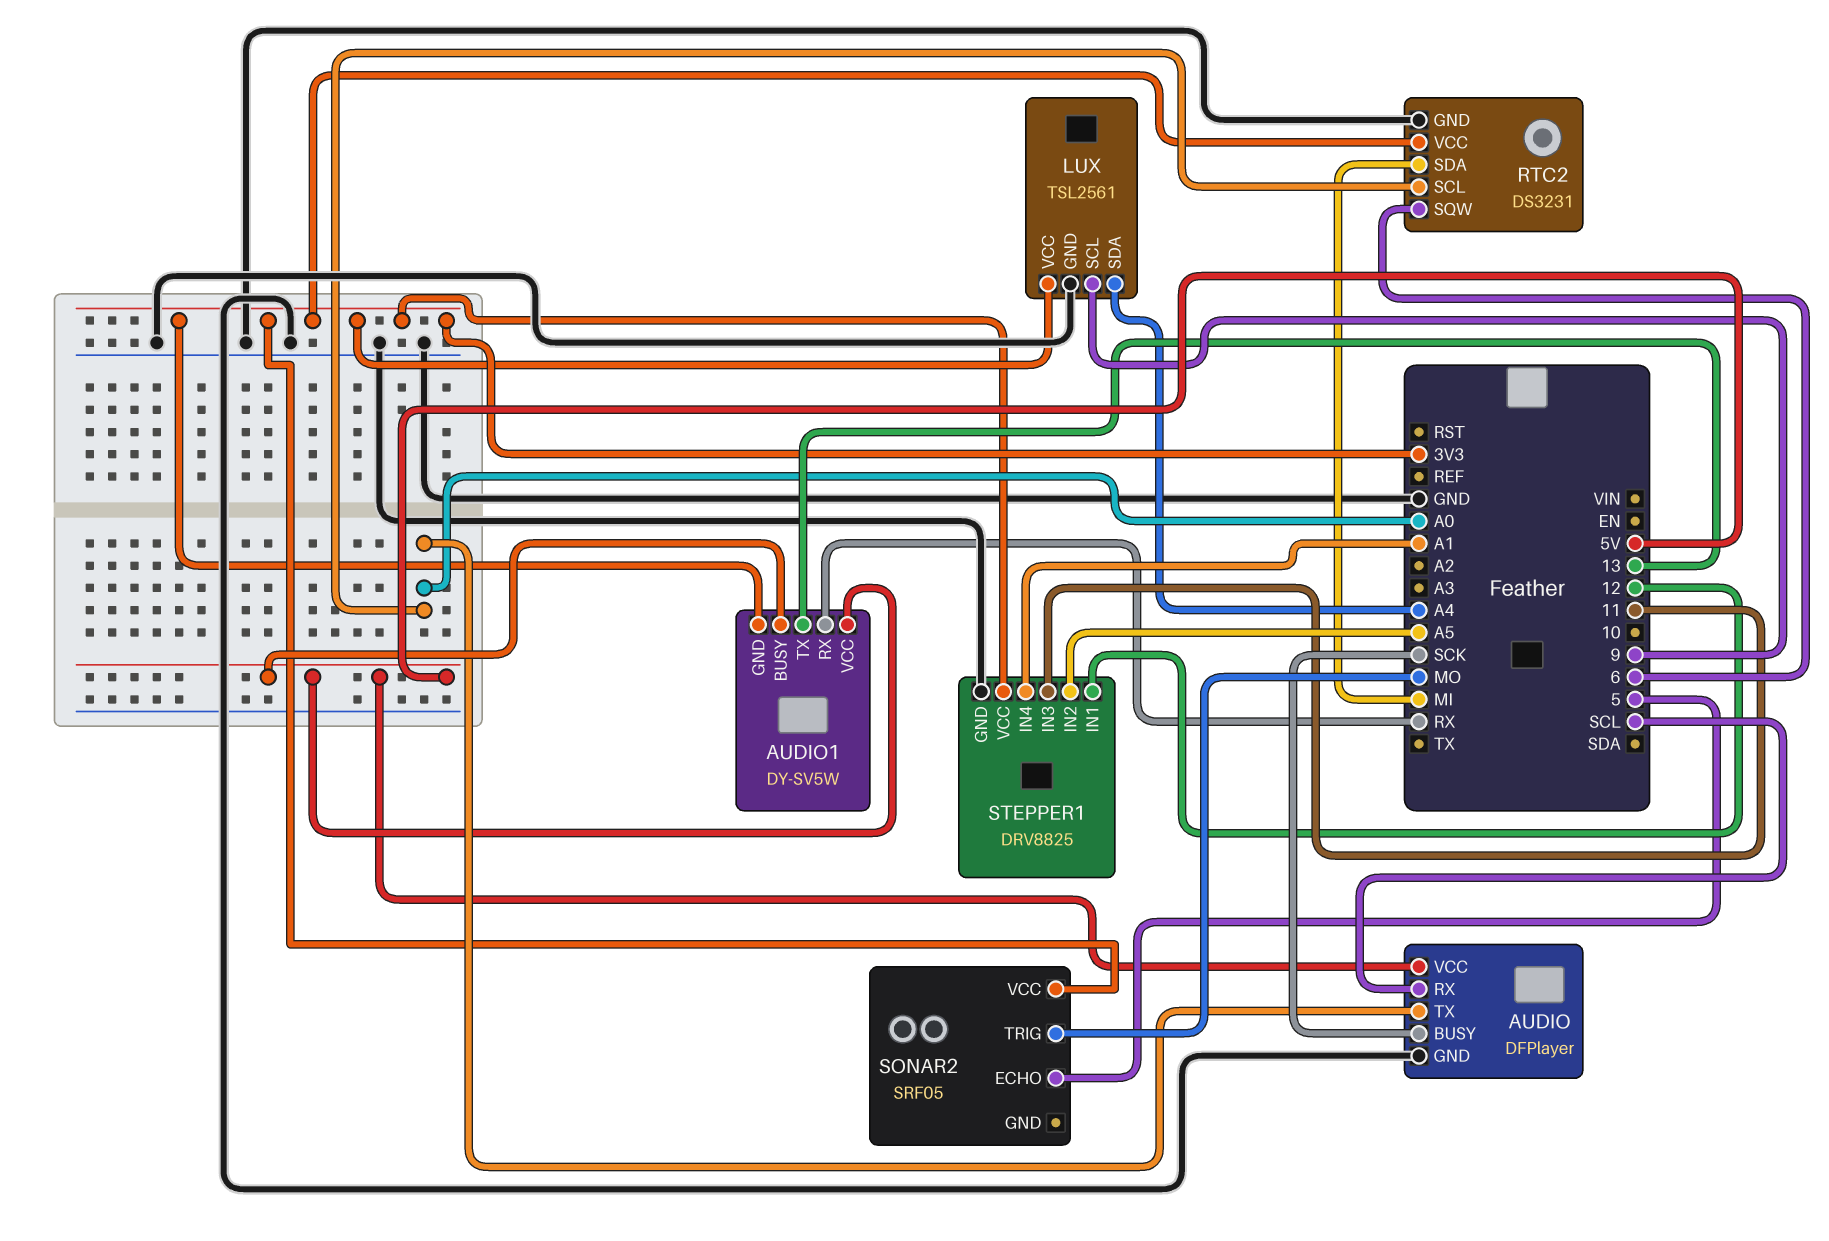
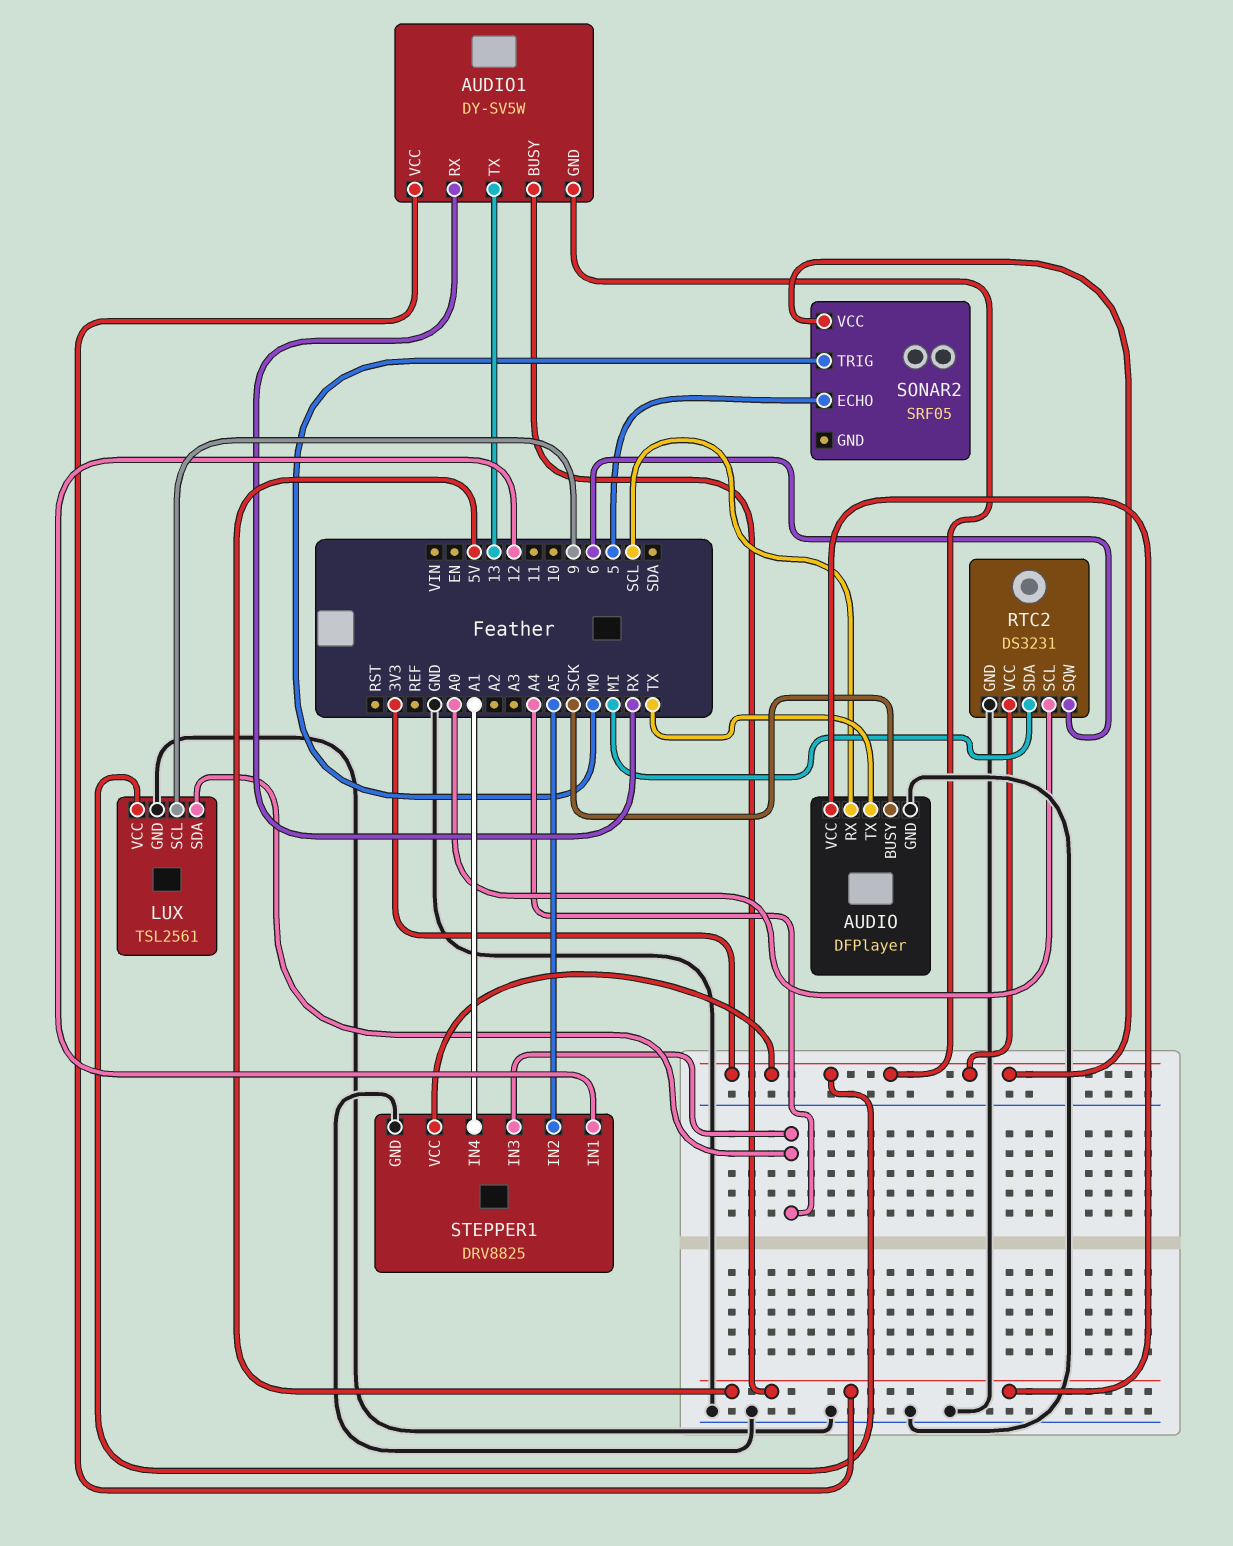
AUDIO pin TX: A0 -> TX
STEPPER1 pin IN3: 11 -> A4

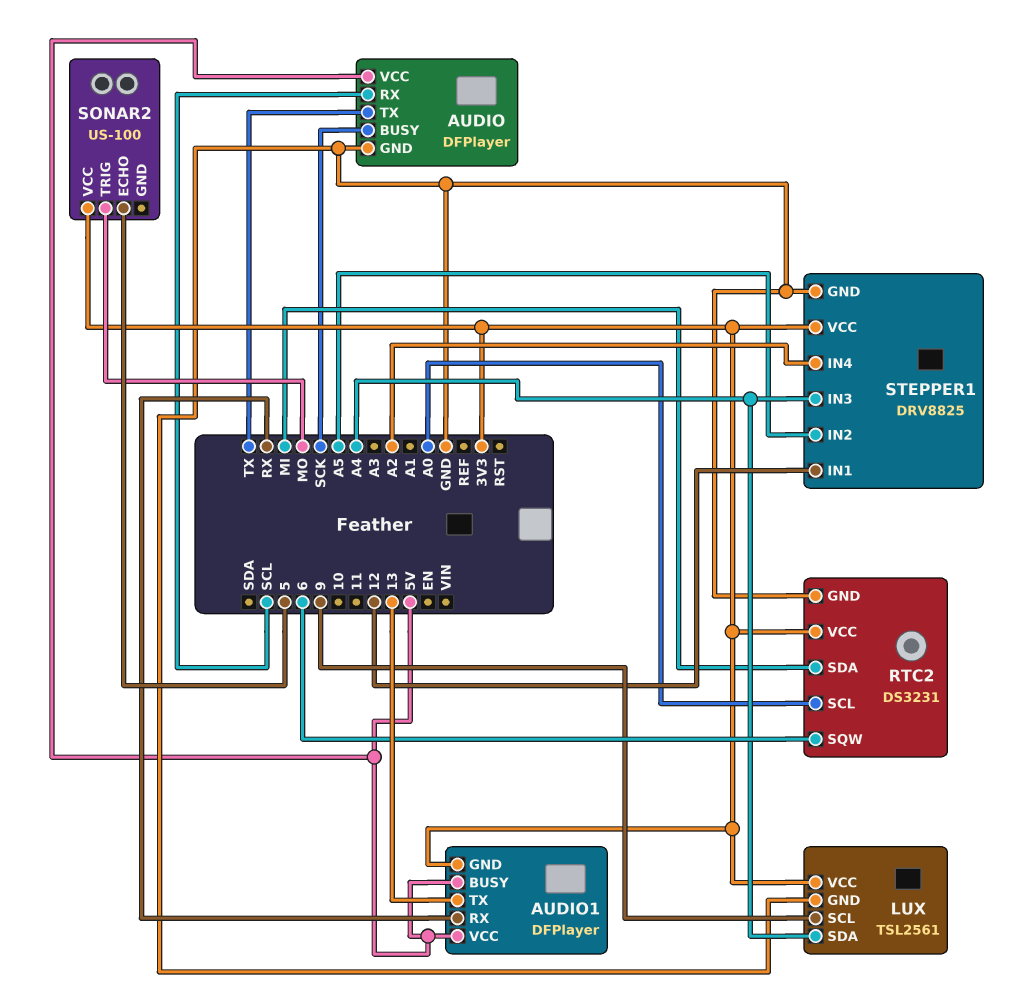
AUDIO1: DY-SV5W -> DFPlayer
SONAR2: SRF05 -> US-100
STEPPER1 pin IN4: A1 -> A2

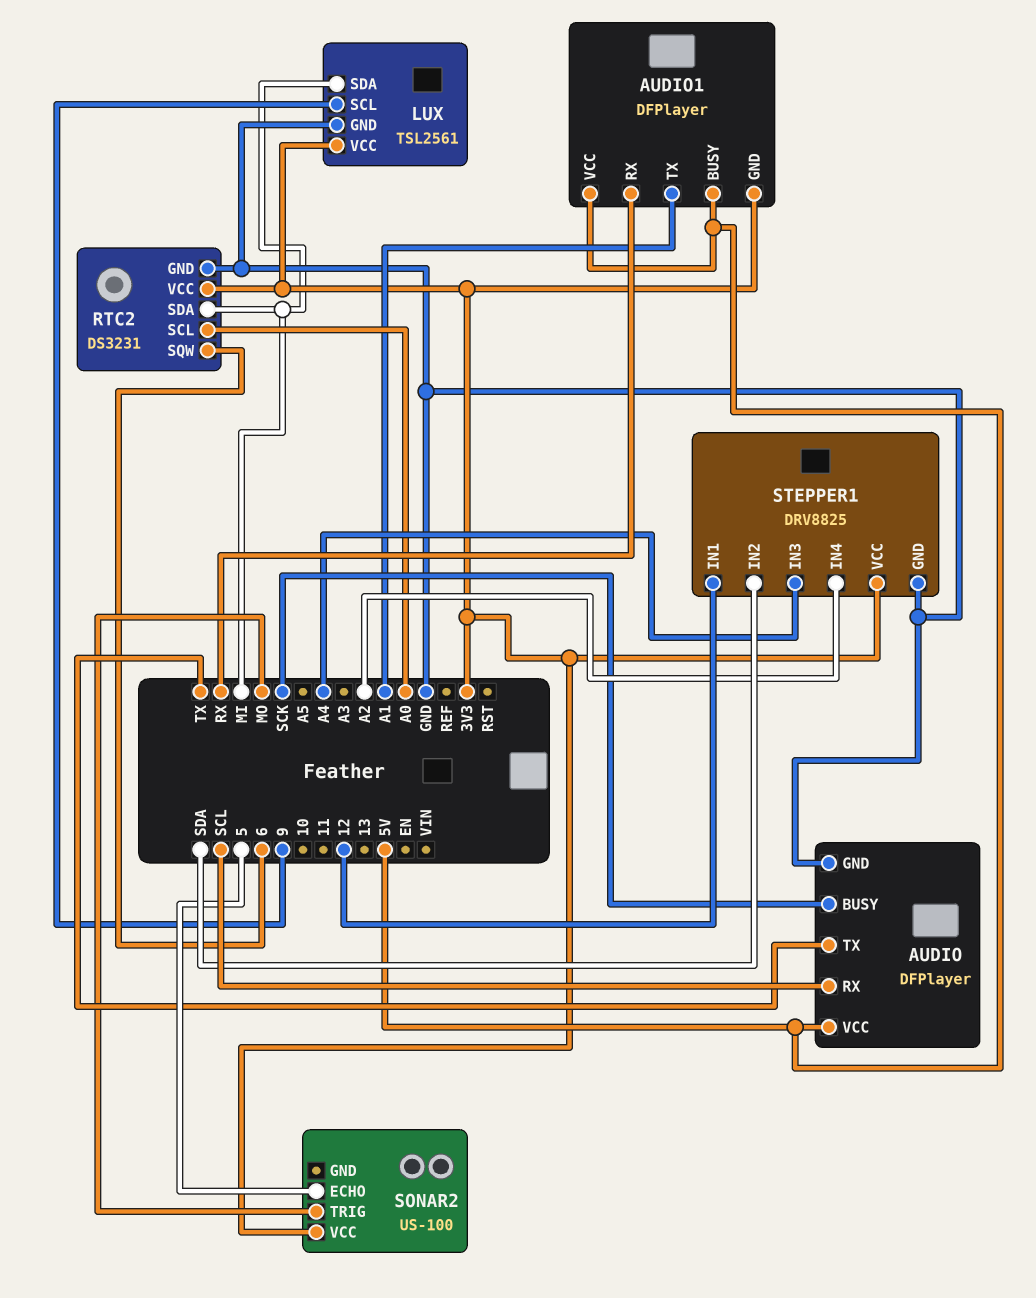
AUDIO1 pin TX: 13 -> A1
LUX pin SDA: A4 -> MI
STEPPER1 pin IN2: A5 -> SDA

